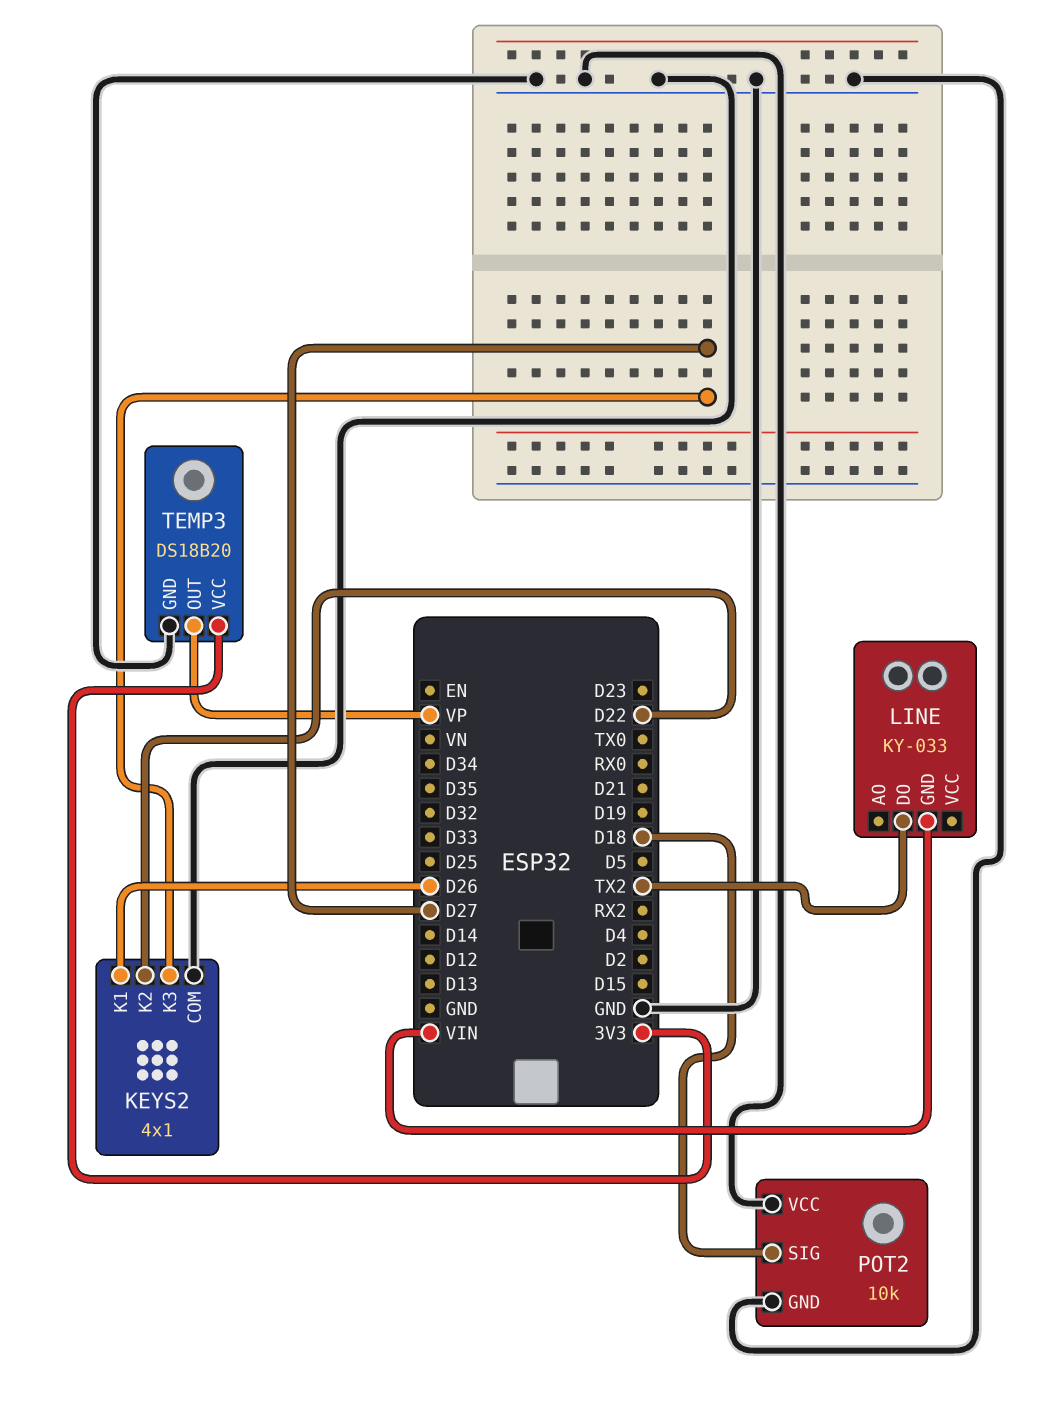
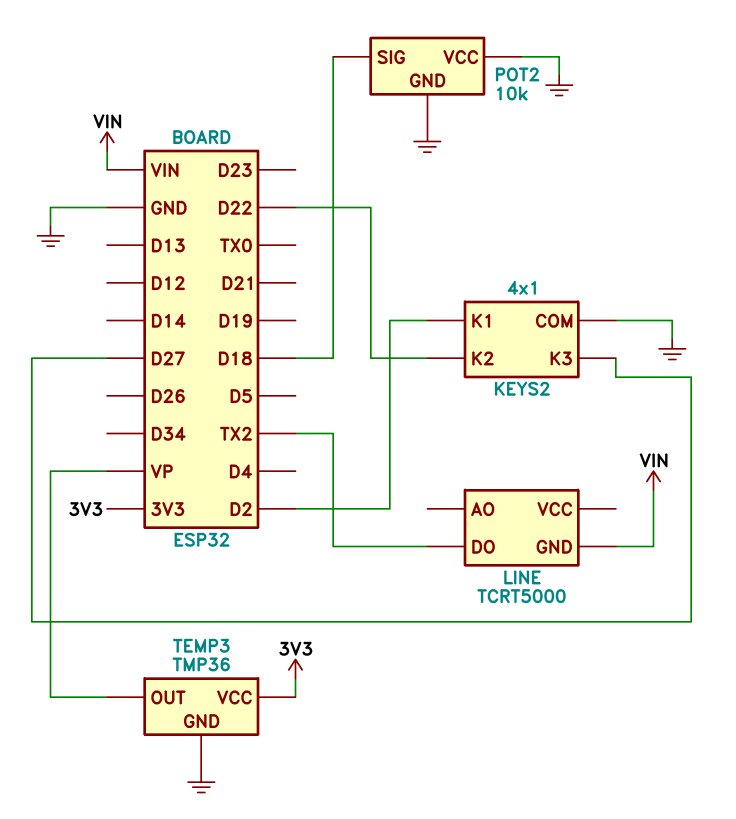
KEYS2 pin K1: D26 -> D2
LINE: KY-033 -> TCRT5000
TEMP3: DS18B20 -> TMP36

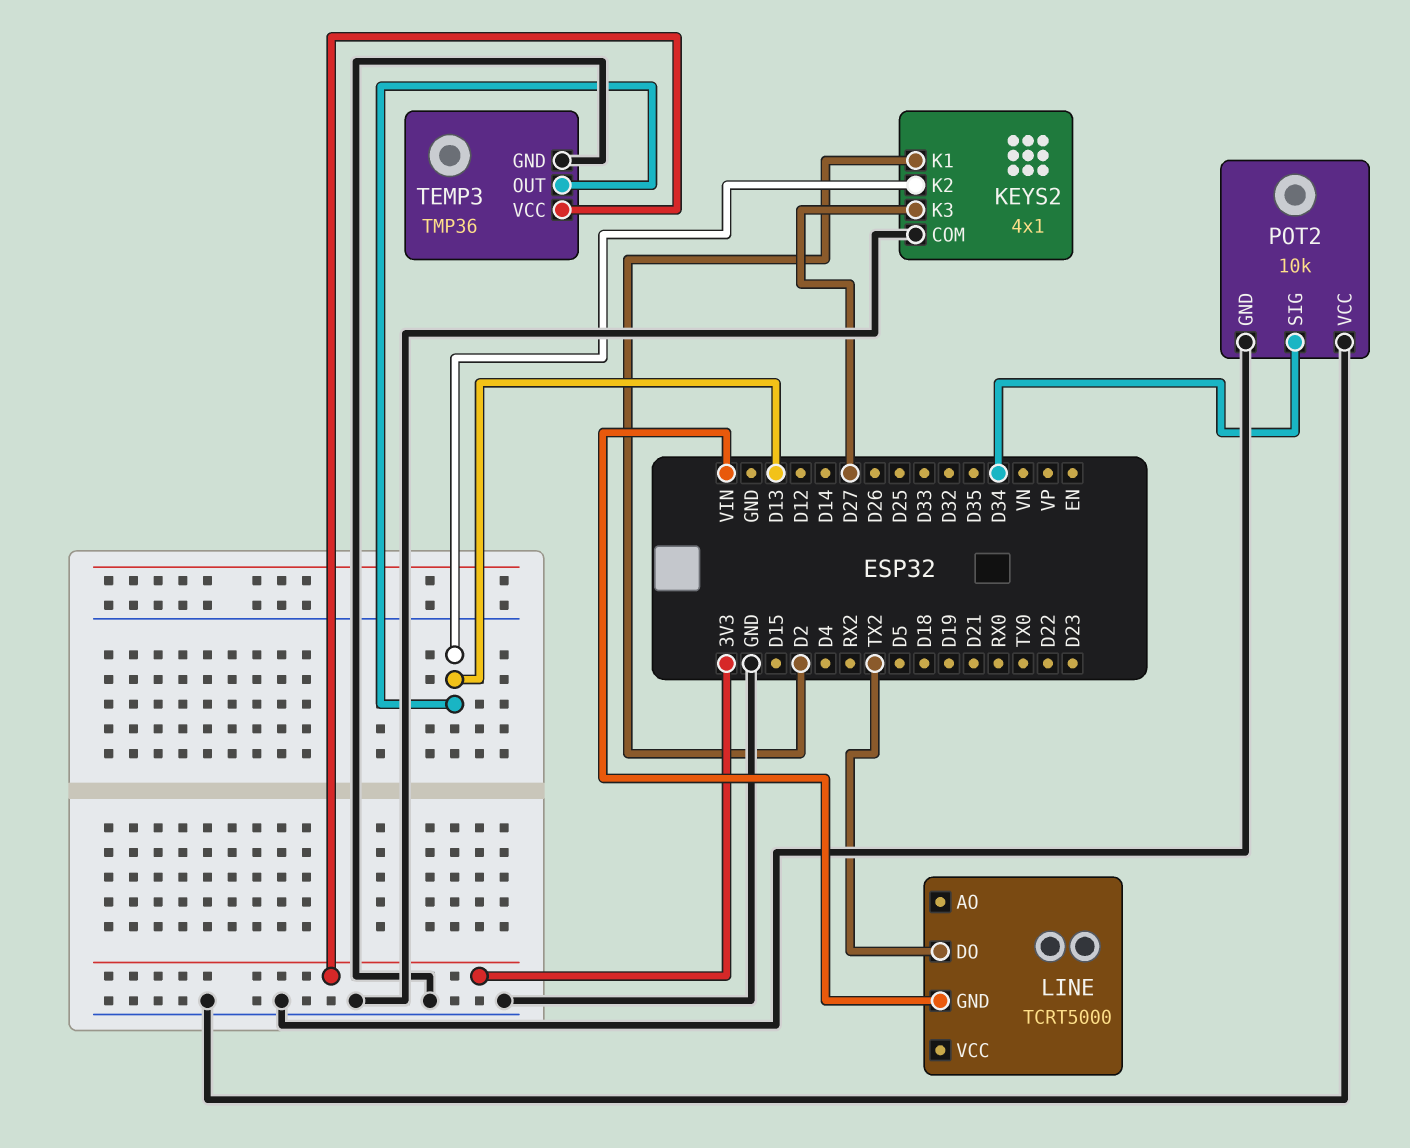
KEYS2 pin K2: D22 -> D13
POT2 pin SIG: D18 -> D34
TEMP3 pin OUT: VP -> D13

